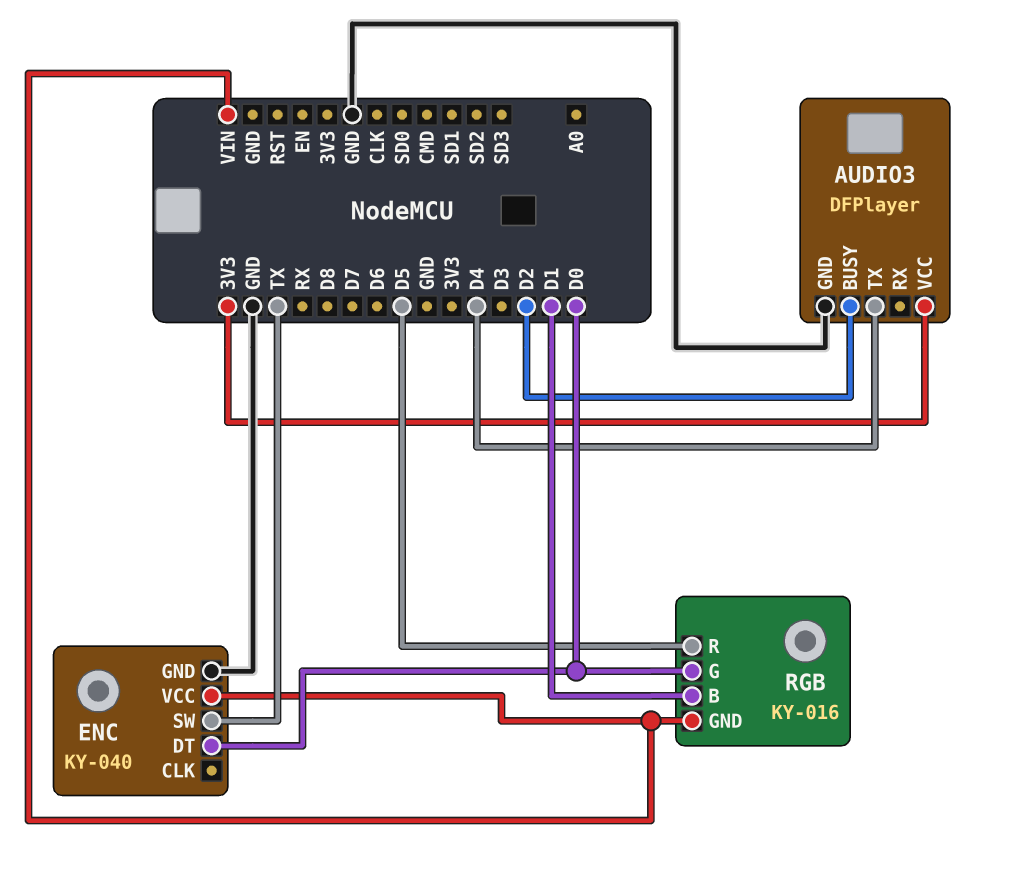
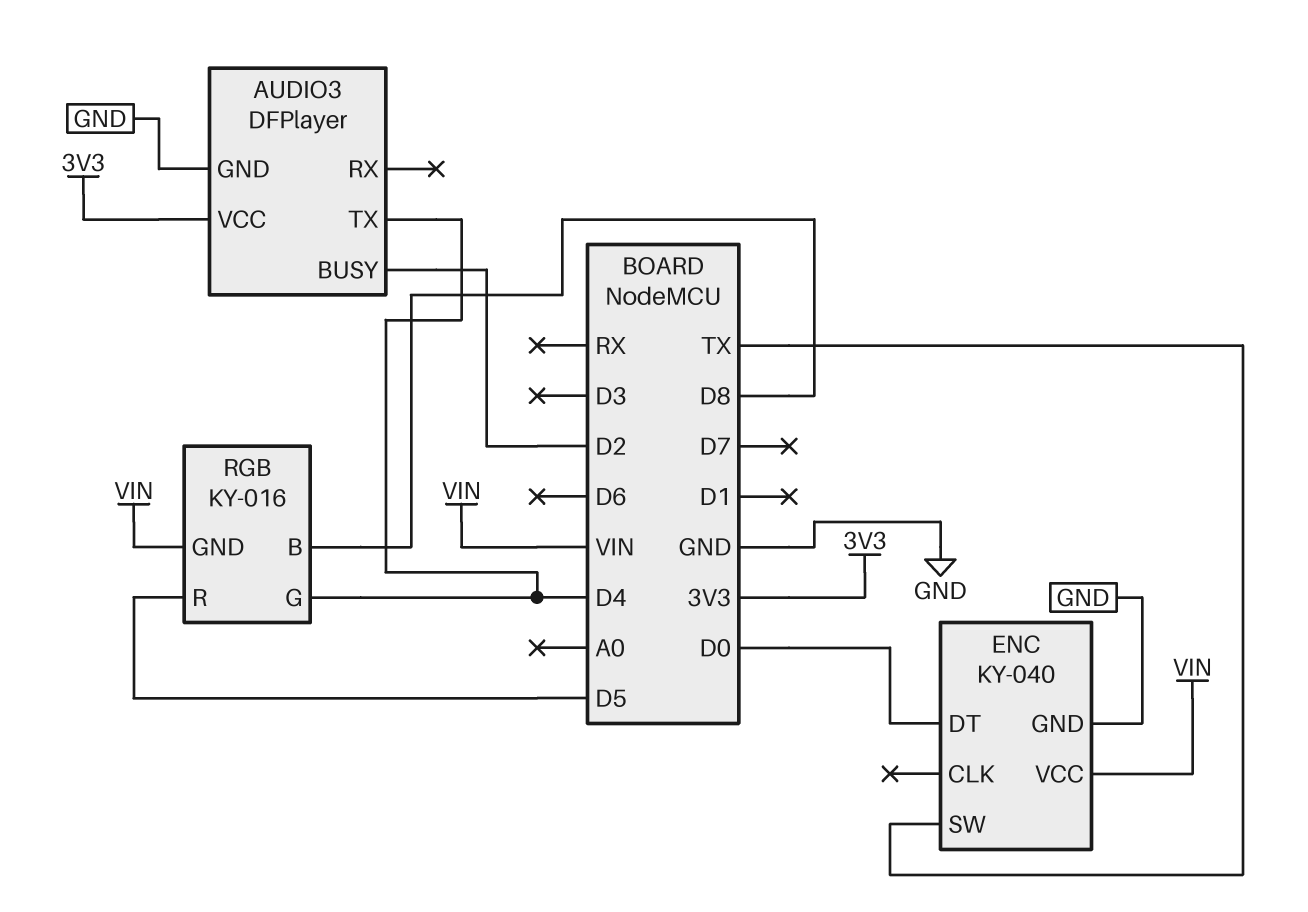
RGB pin B: D1 -> D8
RGB pin G: D0 -> D4

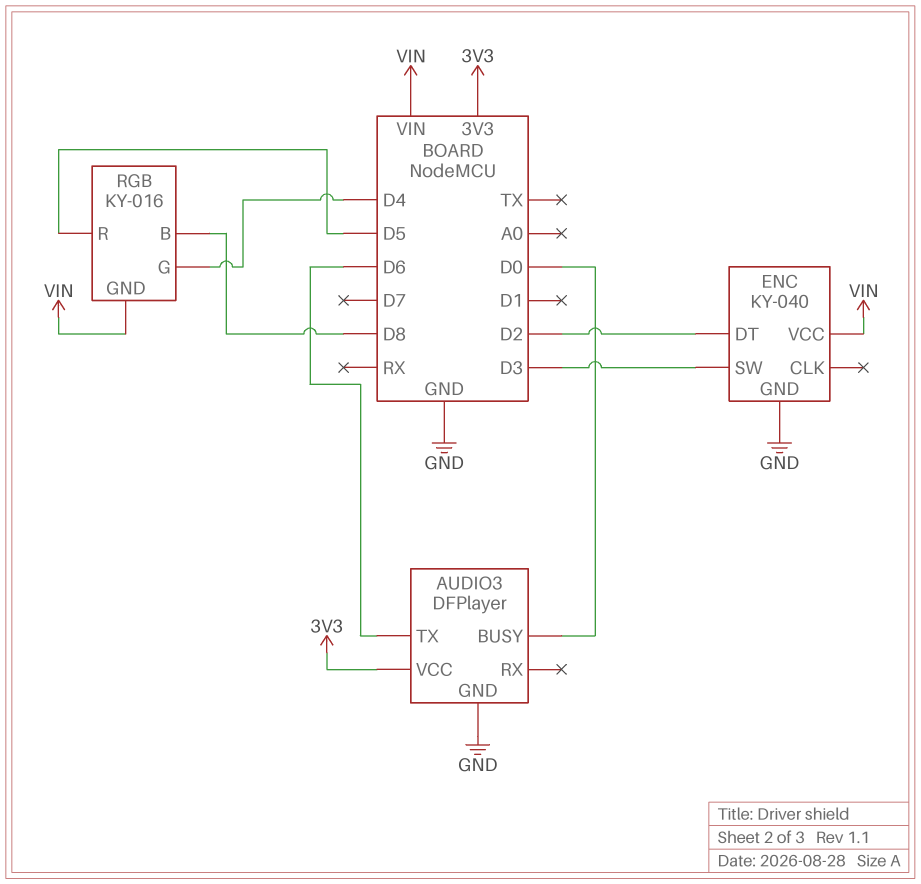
AUDIO3 pin BUSY: D2 -> D0
AUDIO3 pin TX: D4 -> D6
ENC pin DT: D0 -> D2
ENC pin SW: TX -> D3

